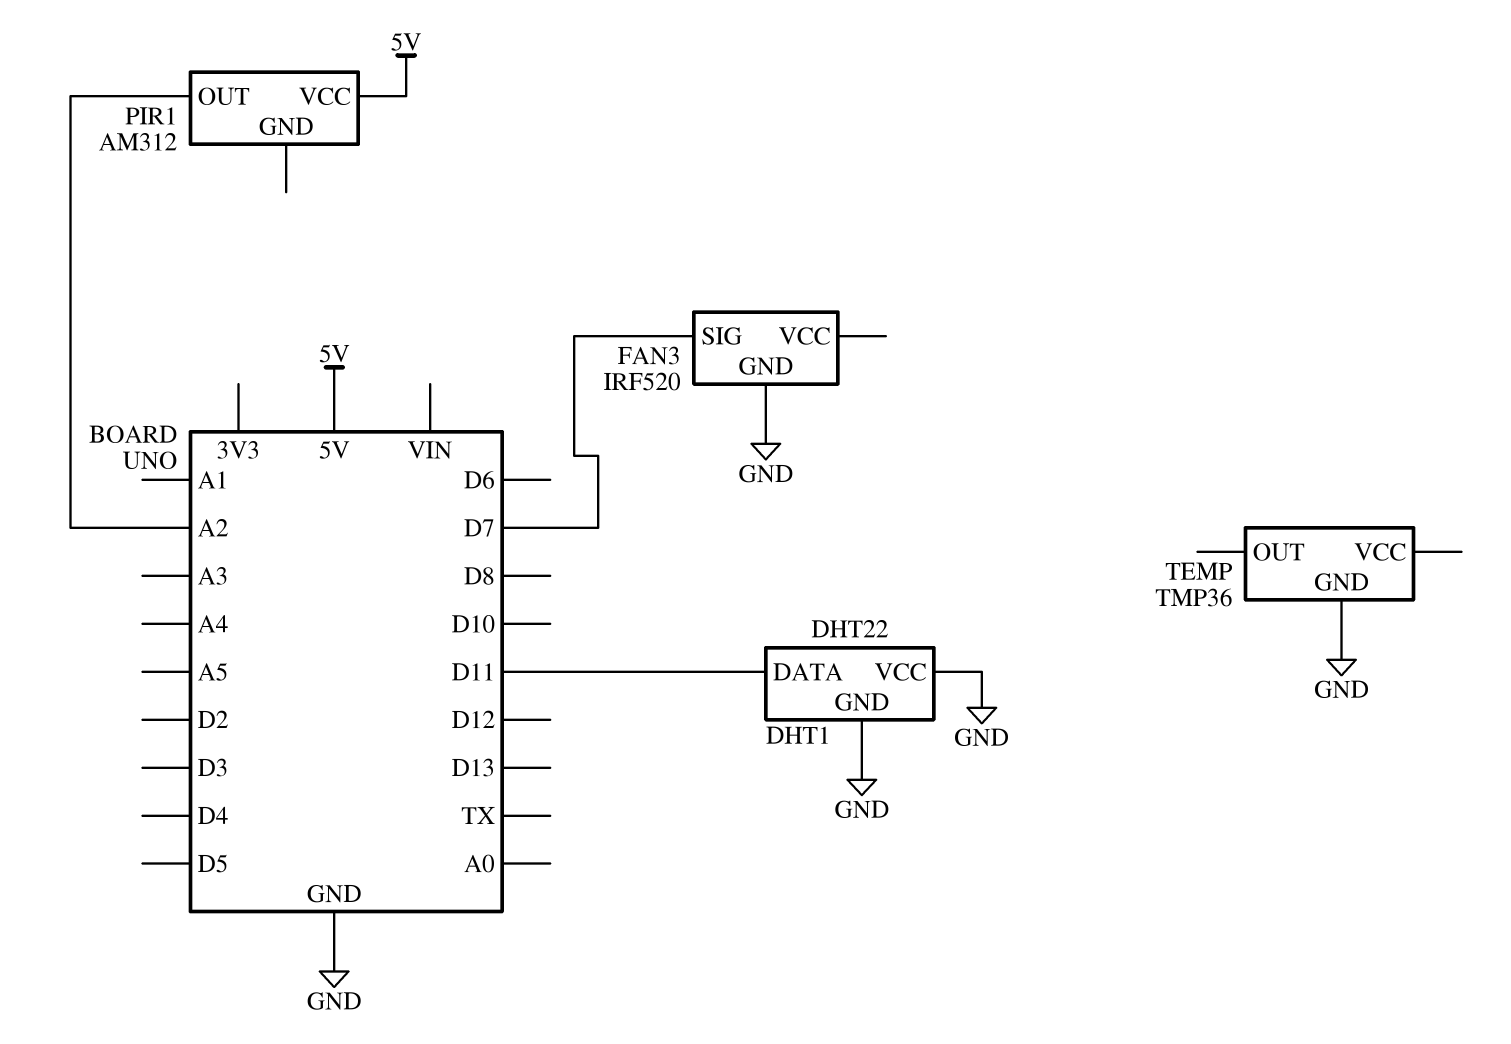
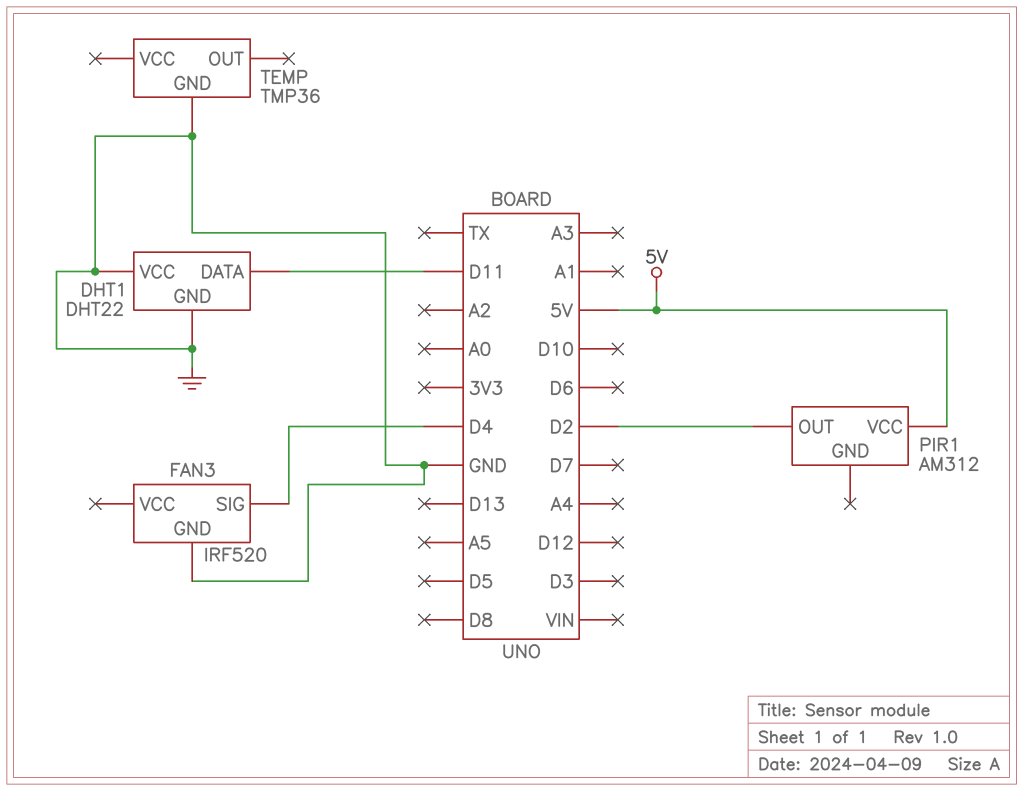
FAN3 pin SIG: D7 -> D4
PIR1 pin OUT: A2 -> D2

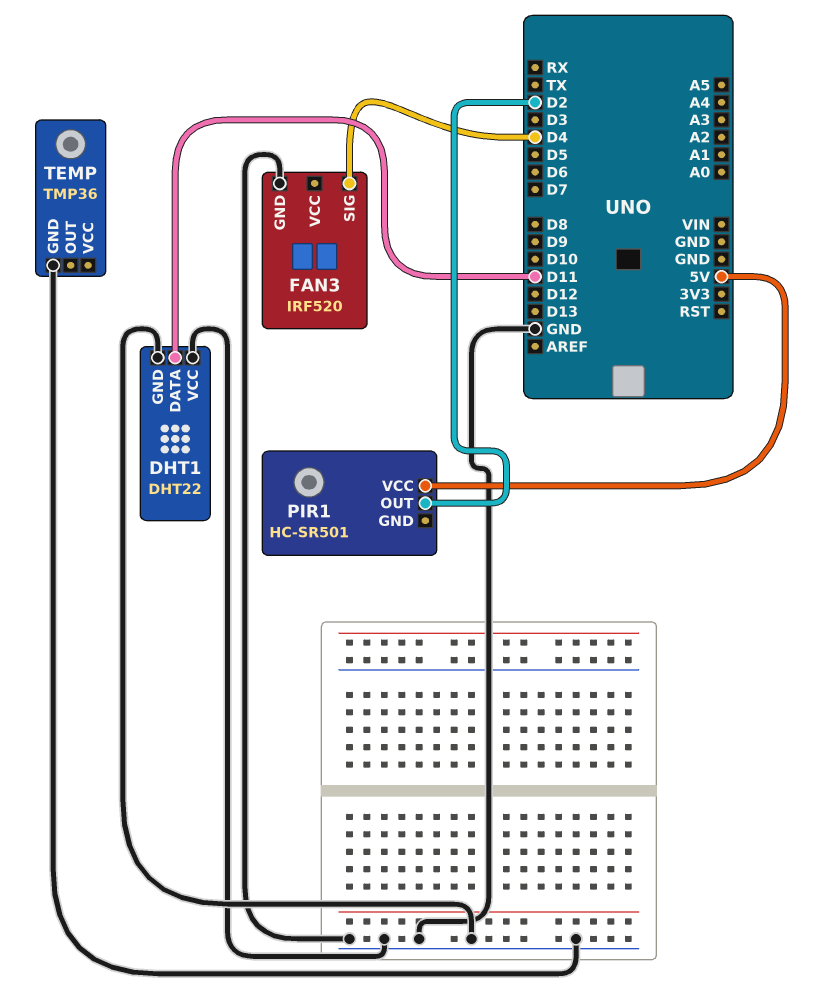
PIR1: AM312 -> HC-SR501

